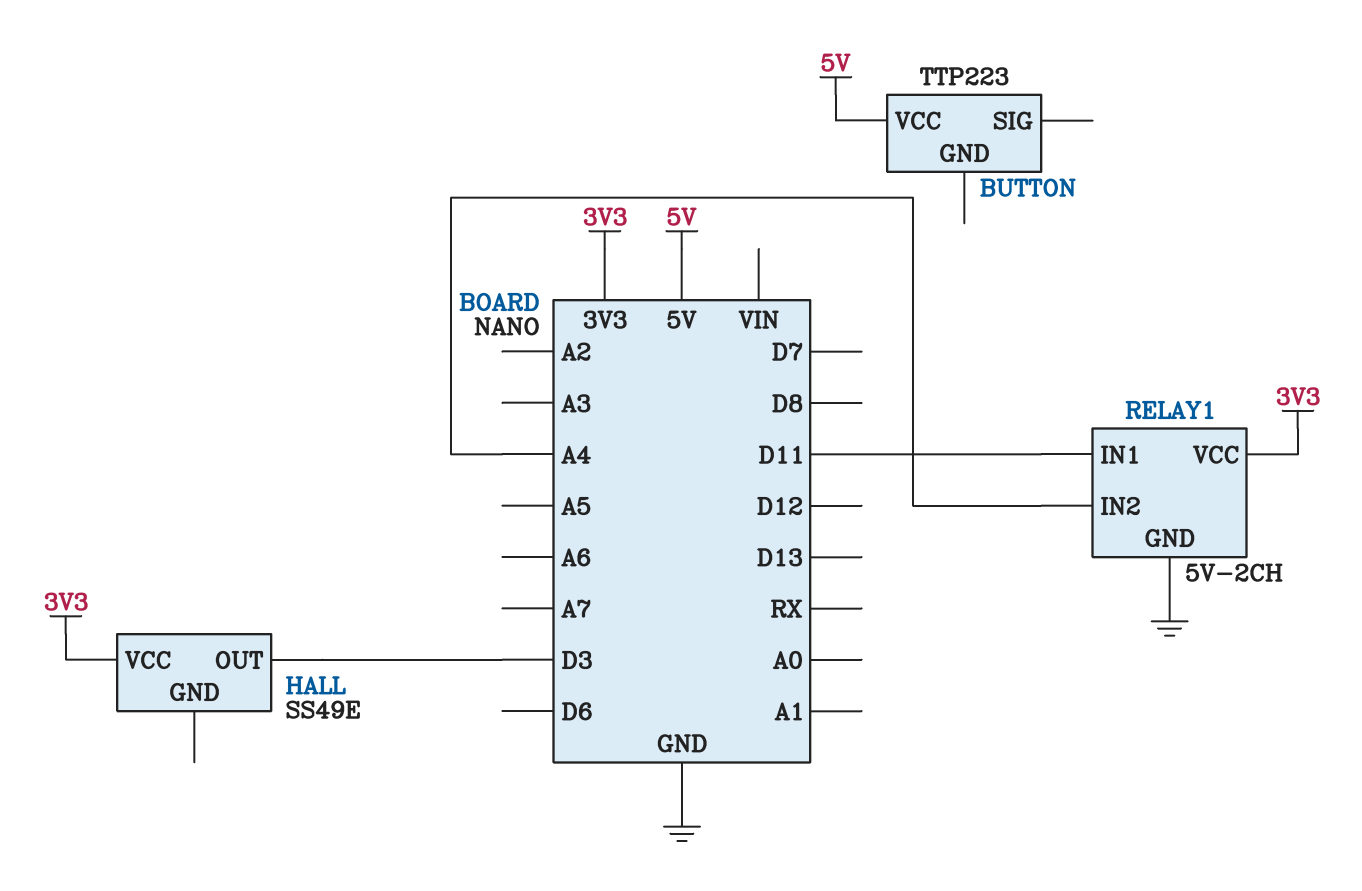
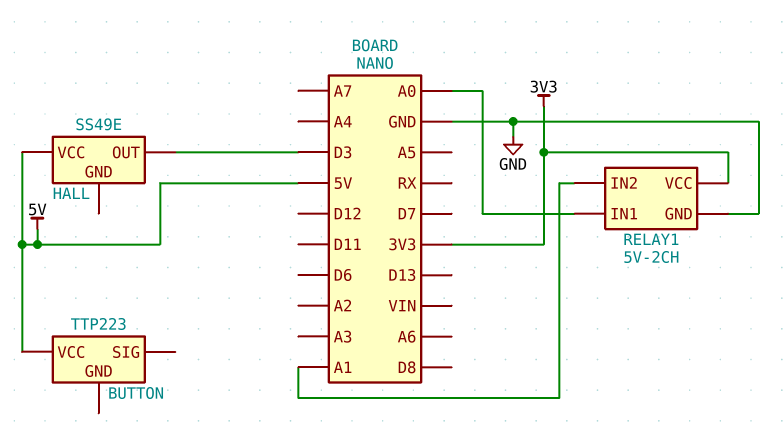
HALL pin VCC: 3V3 -> 5V
RELAY1 pin IN1: D11 -> A0
RELAY1 pin IN2: A4 -> A1

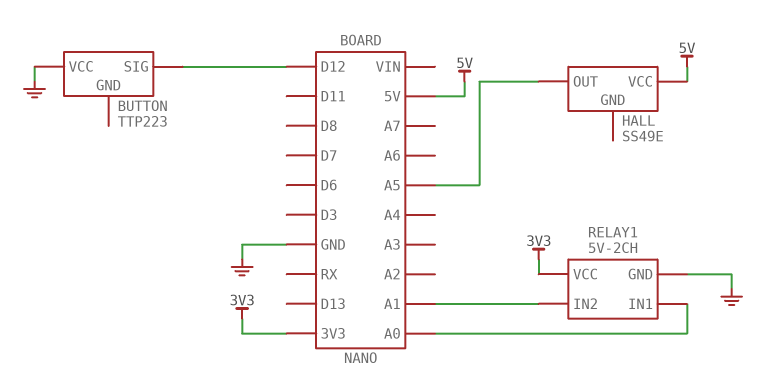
BUTTON pin SIG: none -> D12
BUTTON pin VCC: 5V -> GND
HALL pin OUT: D3 -> A5

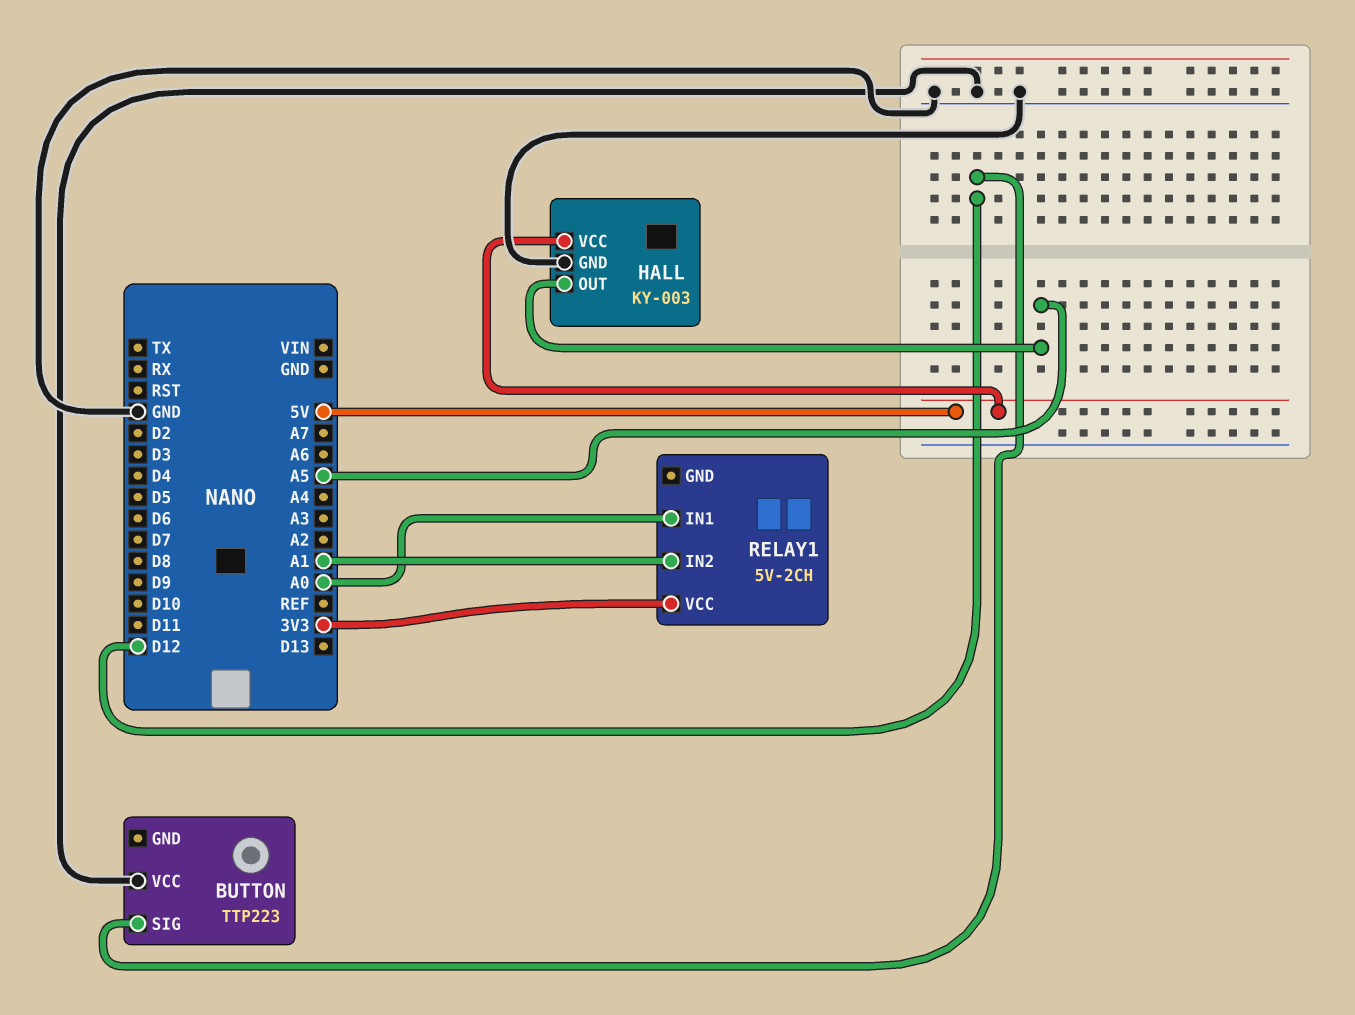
HALL: SS49E -> KY-003
HALL pin GND: none -> GND
RELAY1 pin GND: GND -> none

